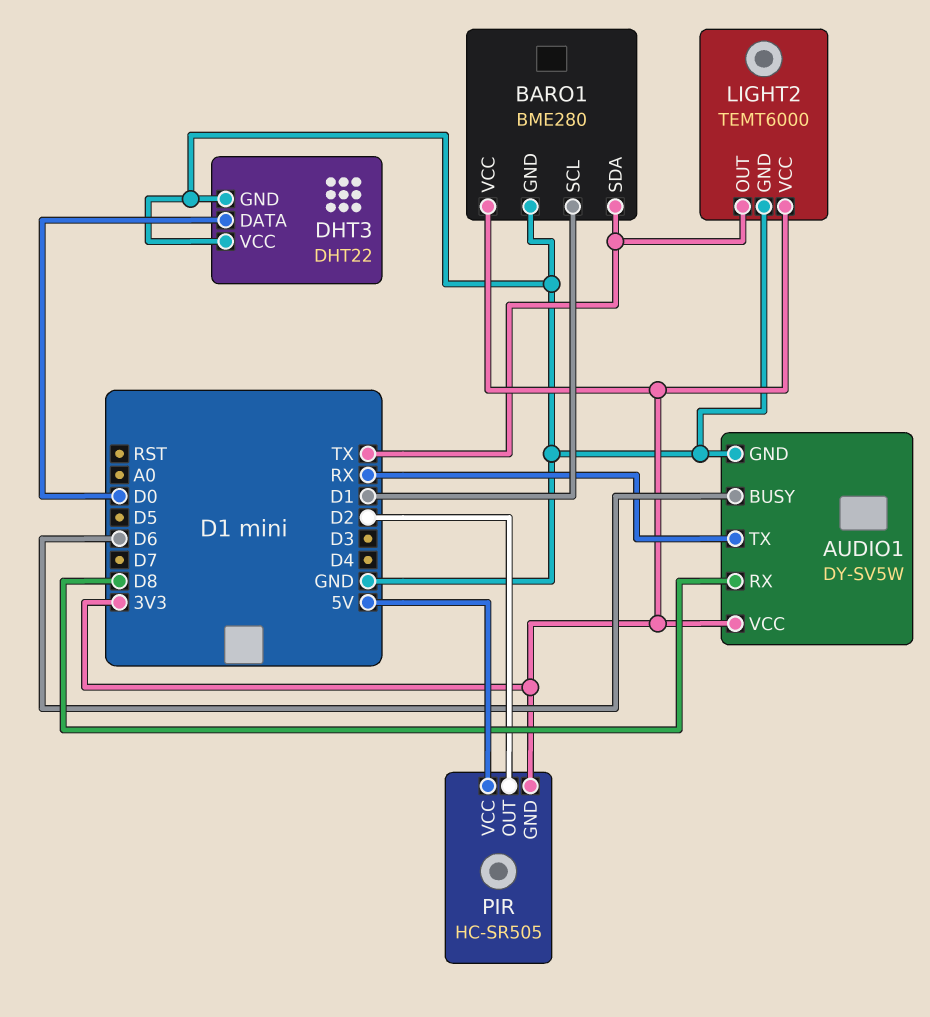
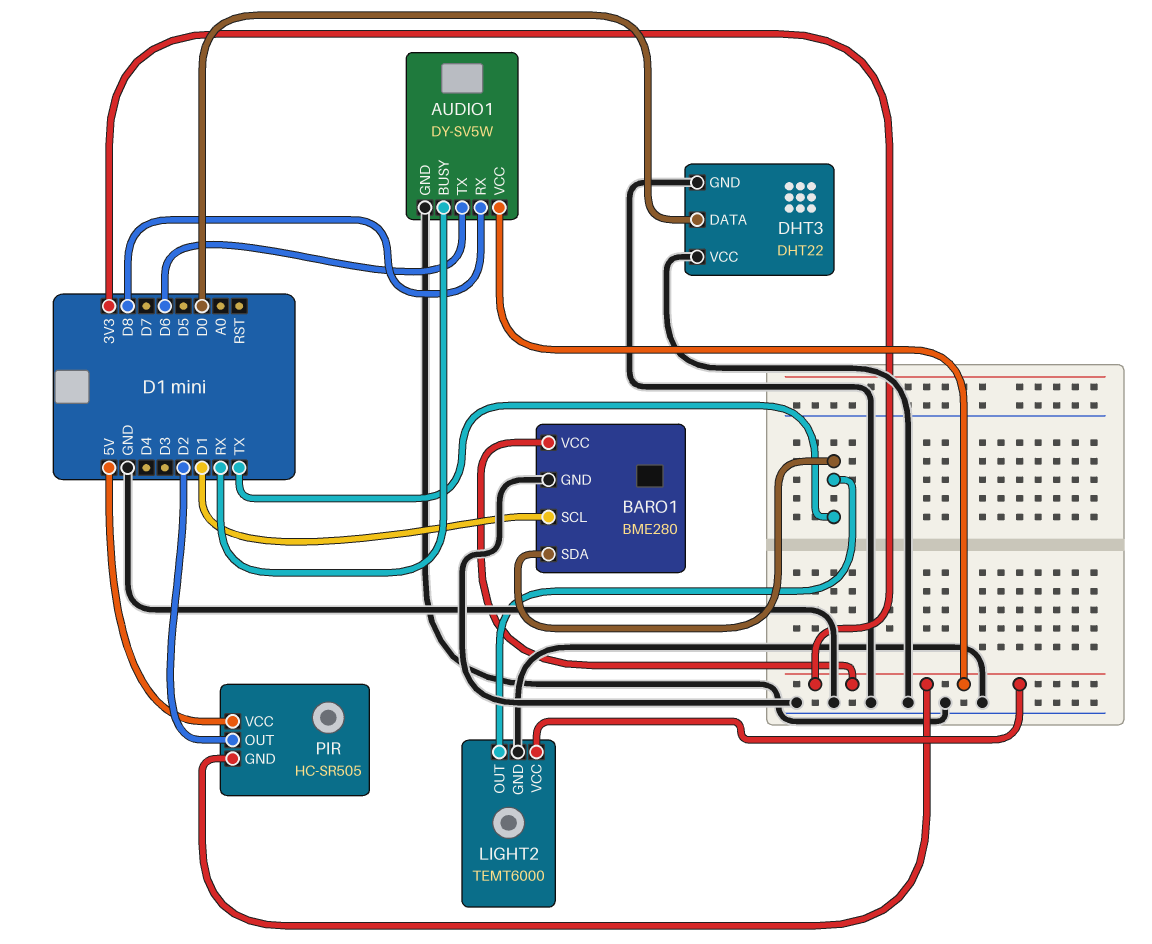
AUDIO1 pin BUSY: D6 -> RX
AUDIO1 pin TX: RX -> D6

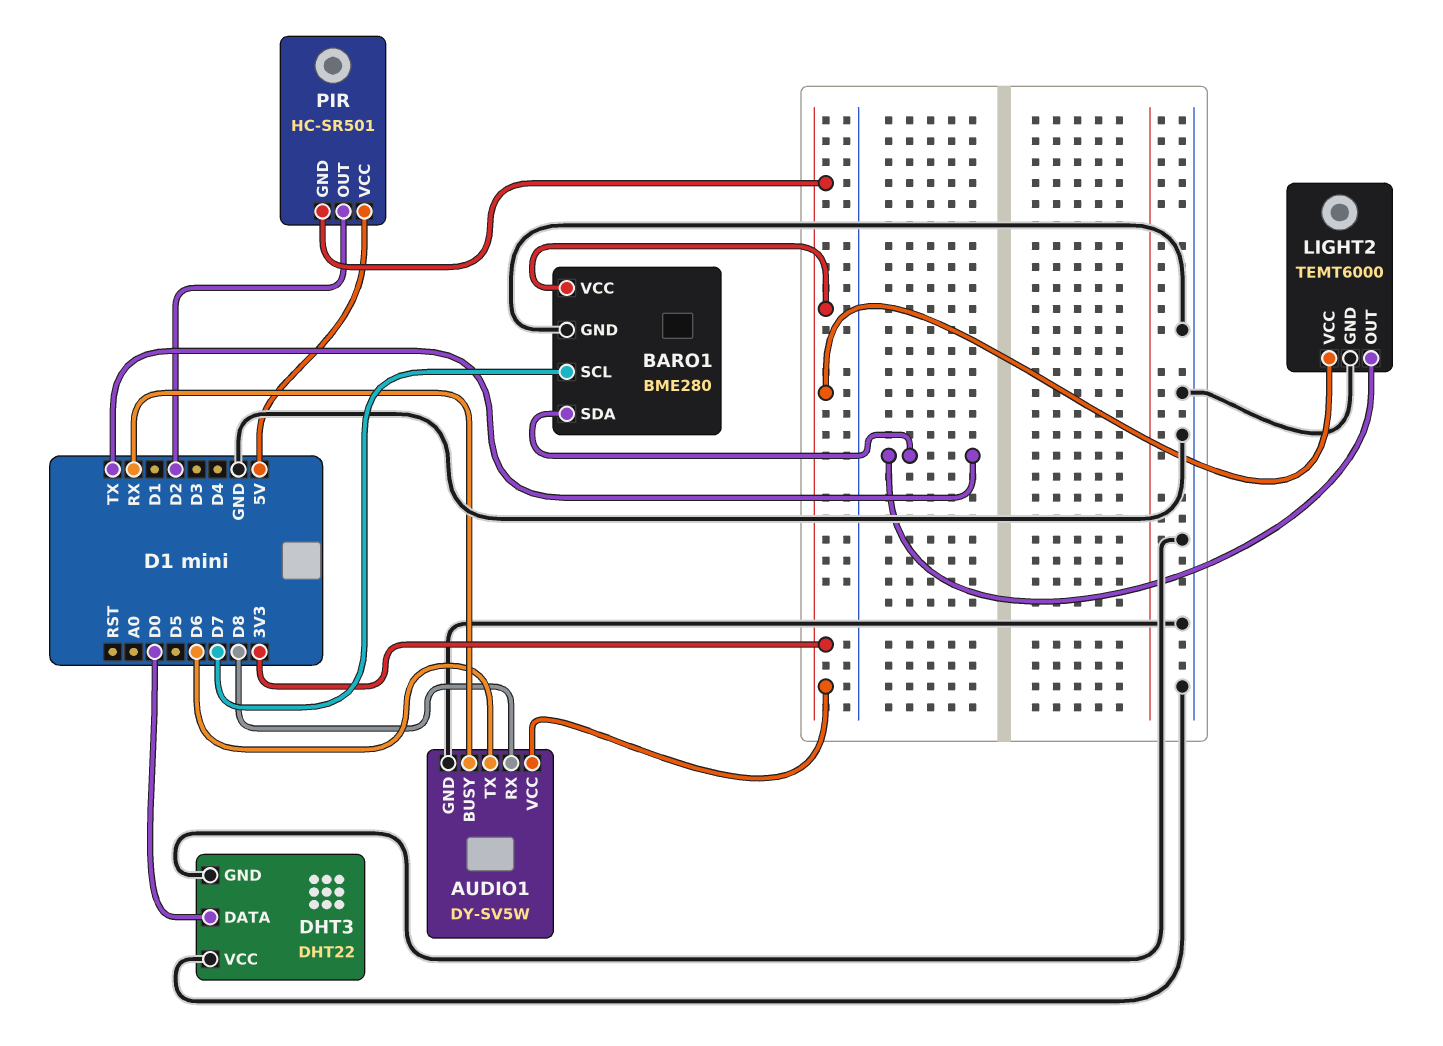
BARO1 pin SCL: D1 -> D7
PIR: HC-SR505 -> HC-SR501

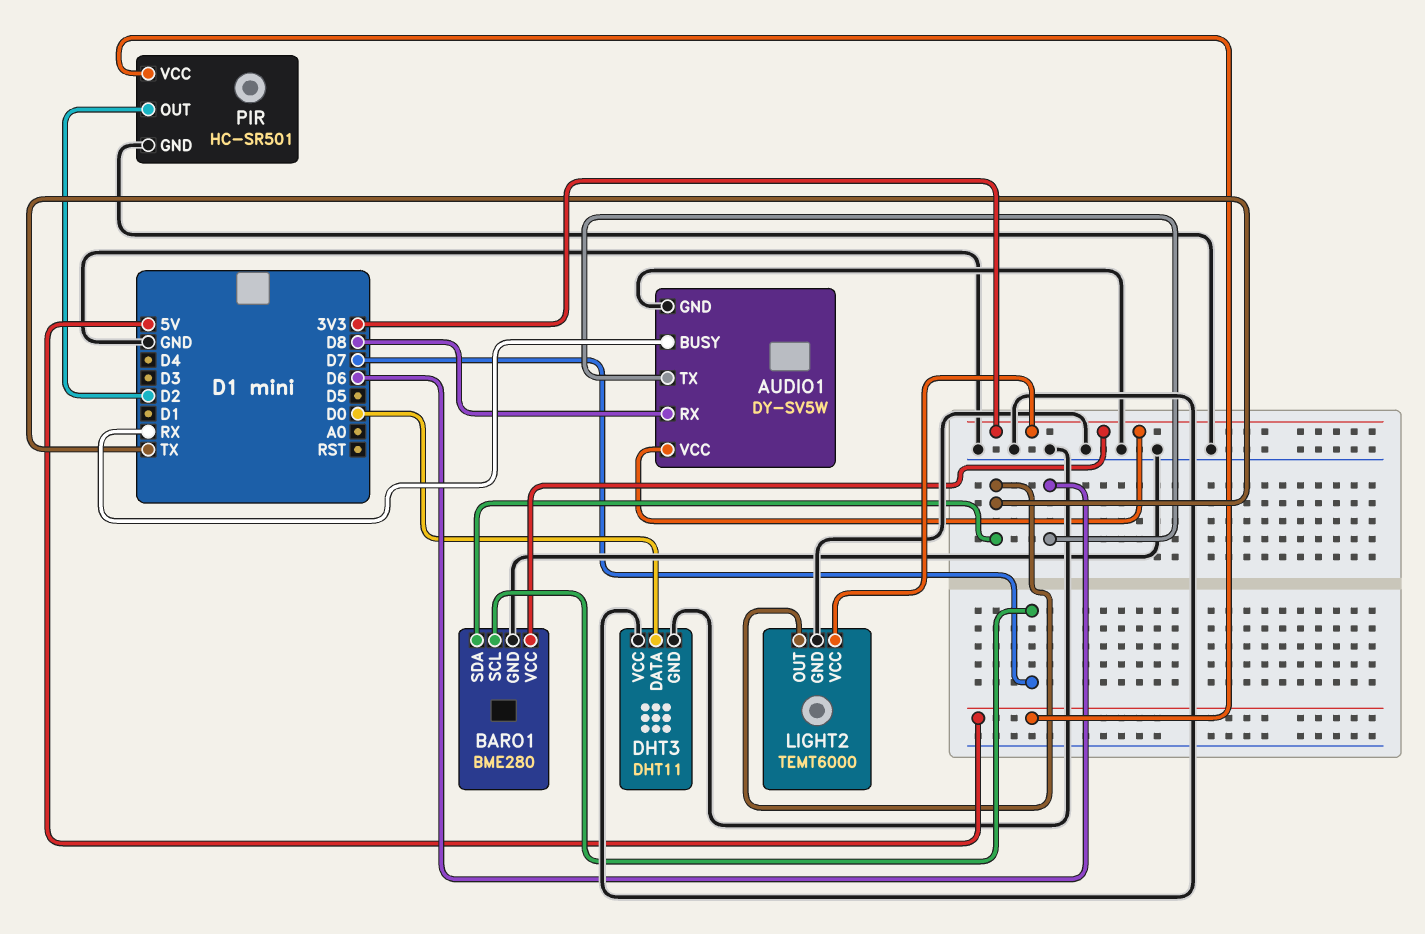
DHT3: DHT22 -> DHT11
PIR pin GND: 3V3 -> GND

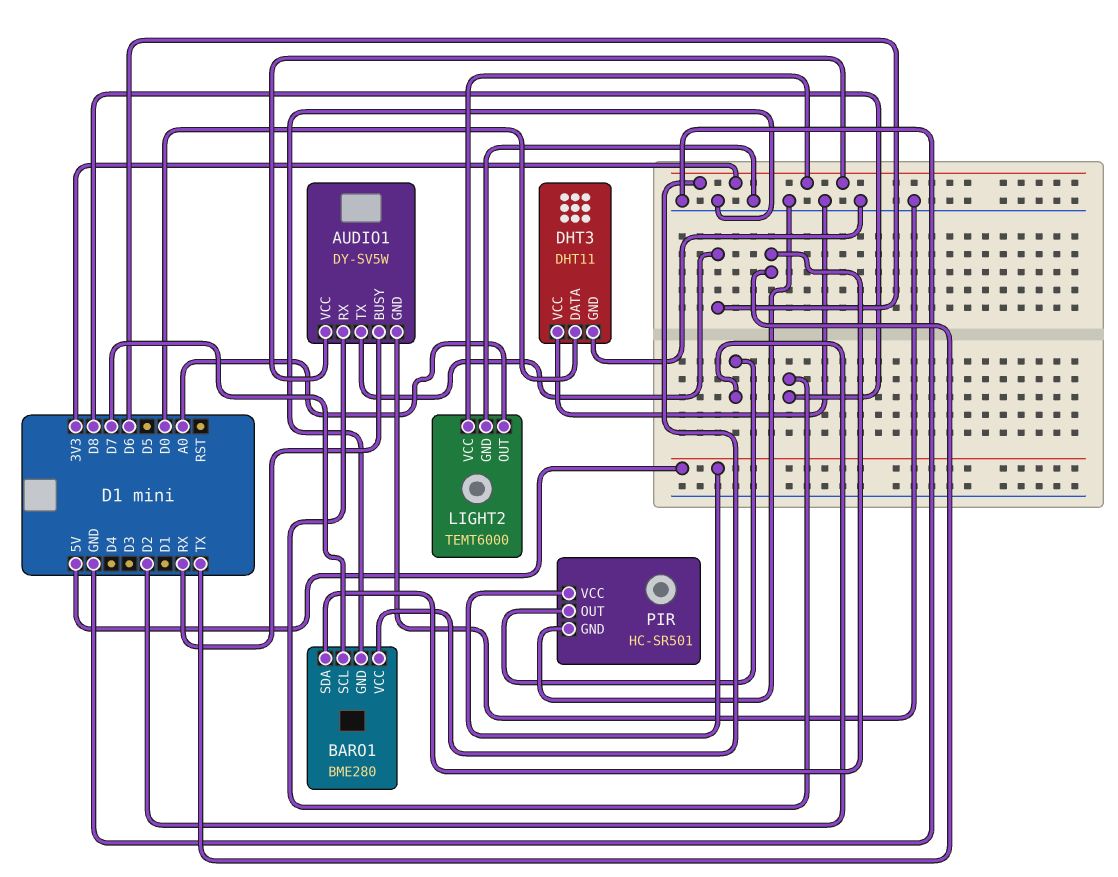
LIGHT2 pin OUT: TX -> A0

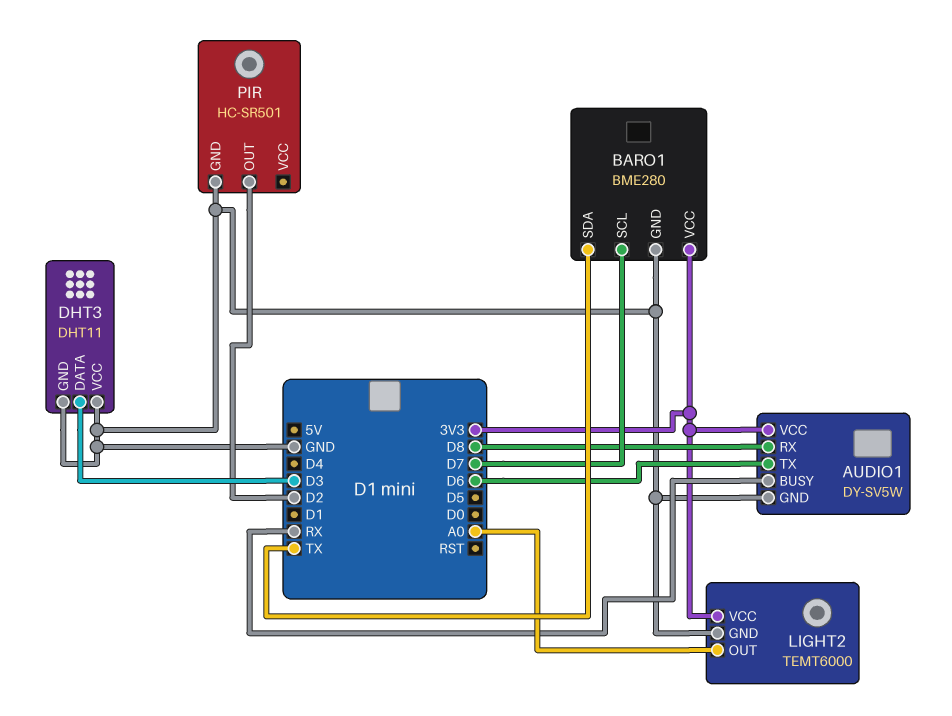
DHT3 pin DATA: D0 -> D3
PIR pin VCC: 5V -> none

